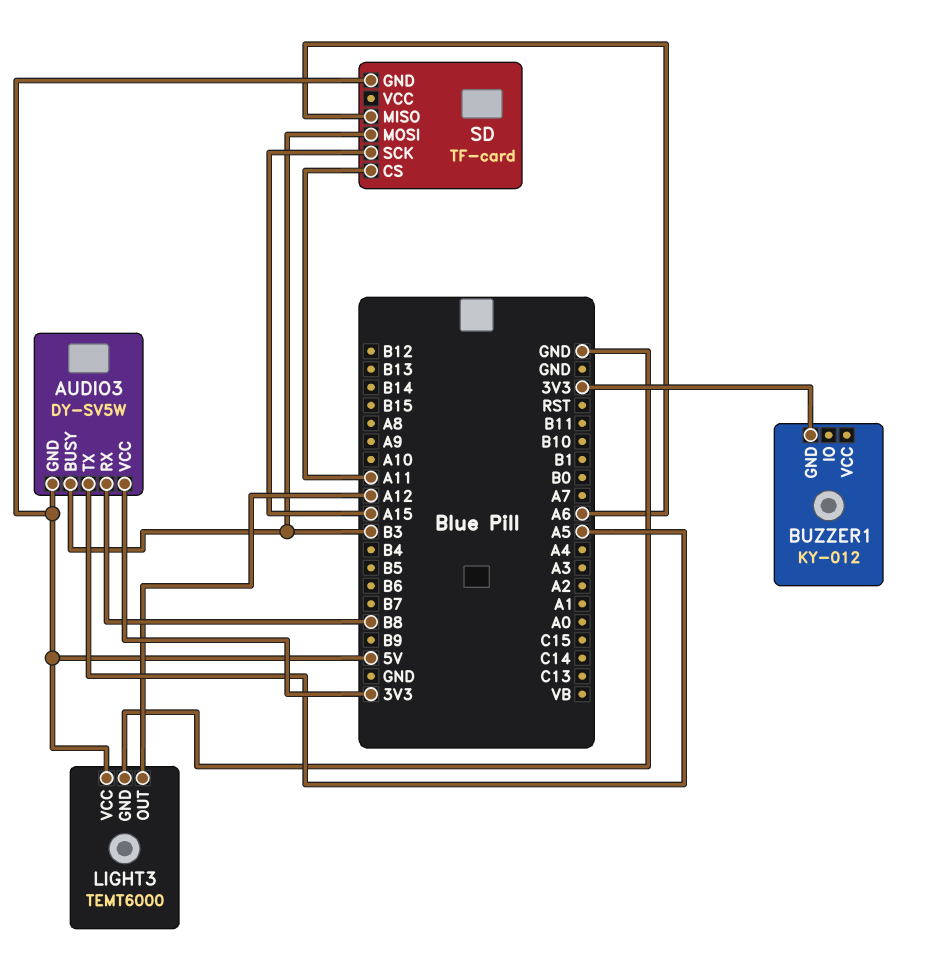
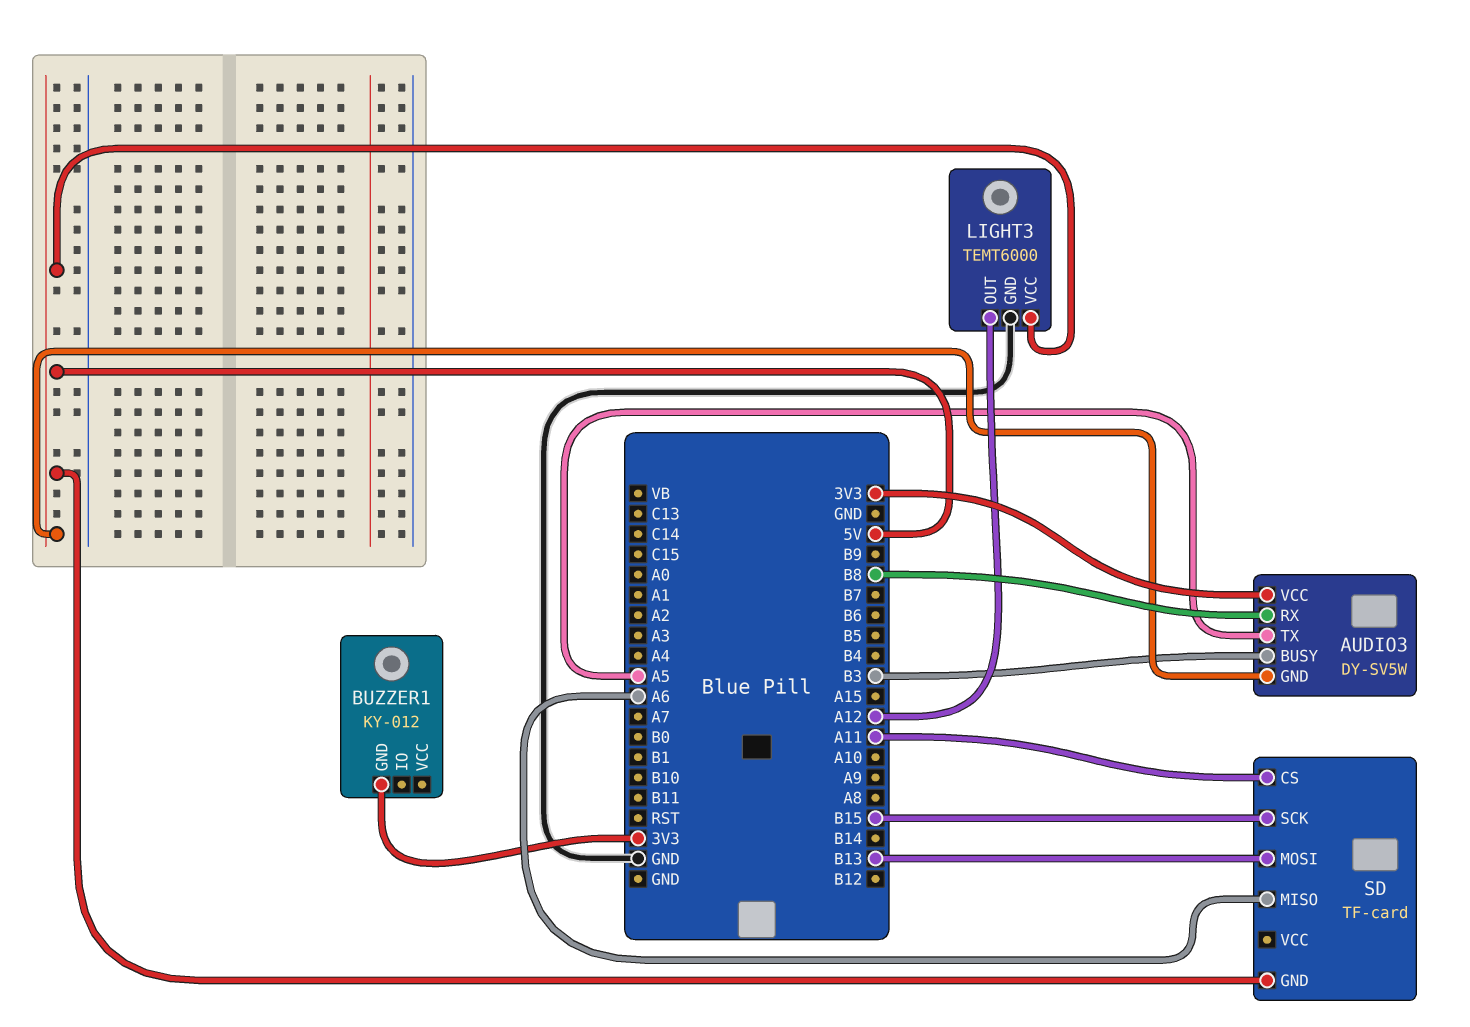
SD pin MOSI: B3 -> B13
SD pin SCK: A15 -> B15

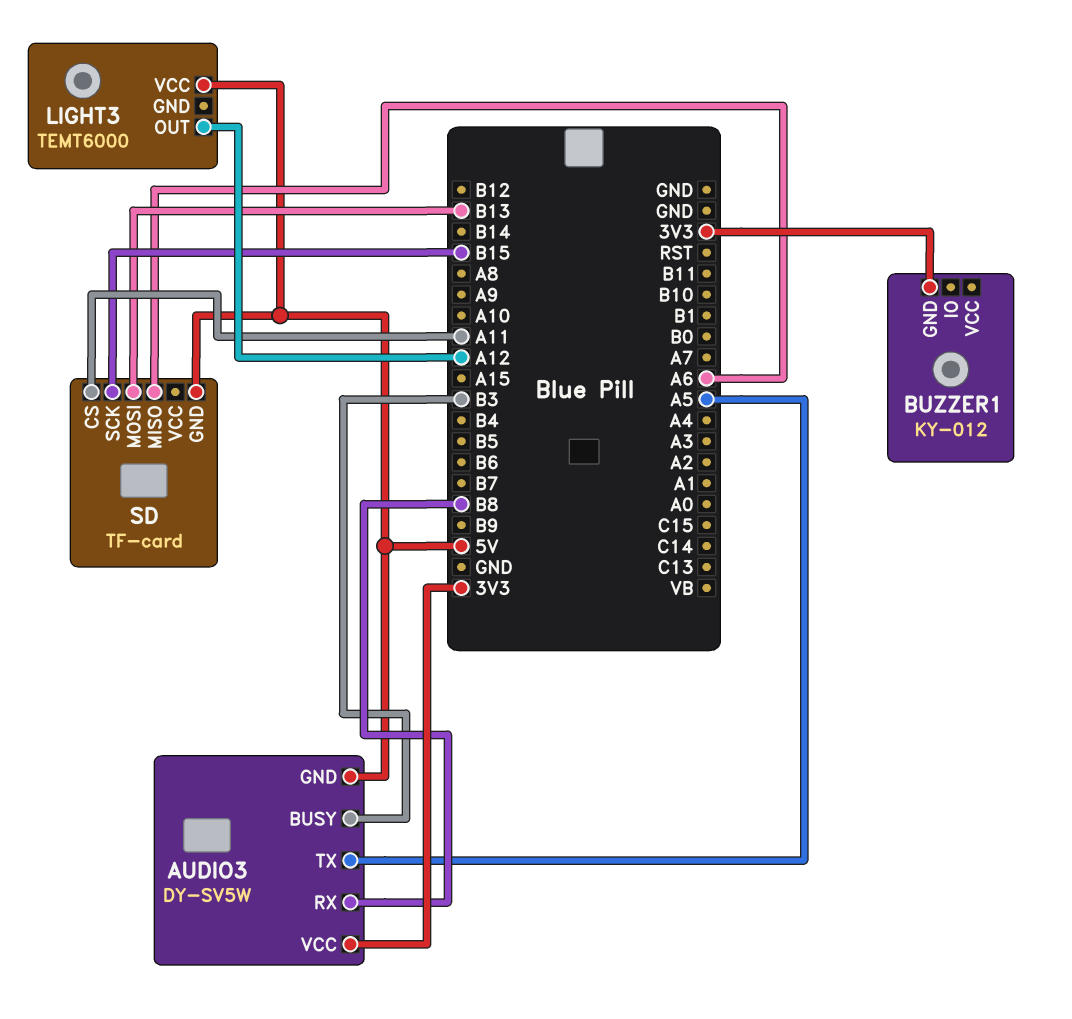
LIGHT3 pin GND: GND -> none

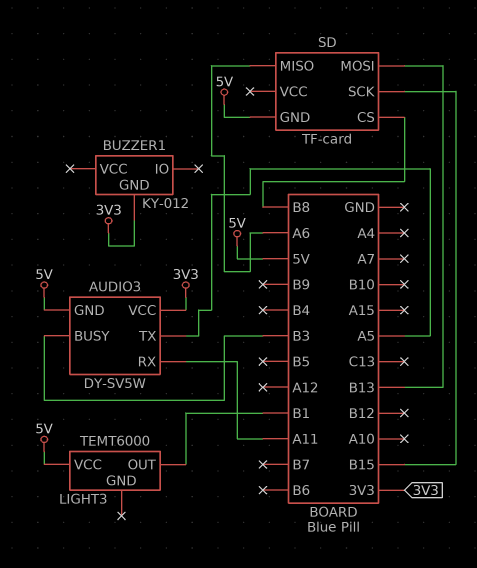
AUDIO3 pin RX: B8 -> A11
LIGHT3 pin OUT: A12 -> B1
SD pin CS: A11 -> B8

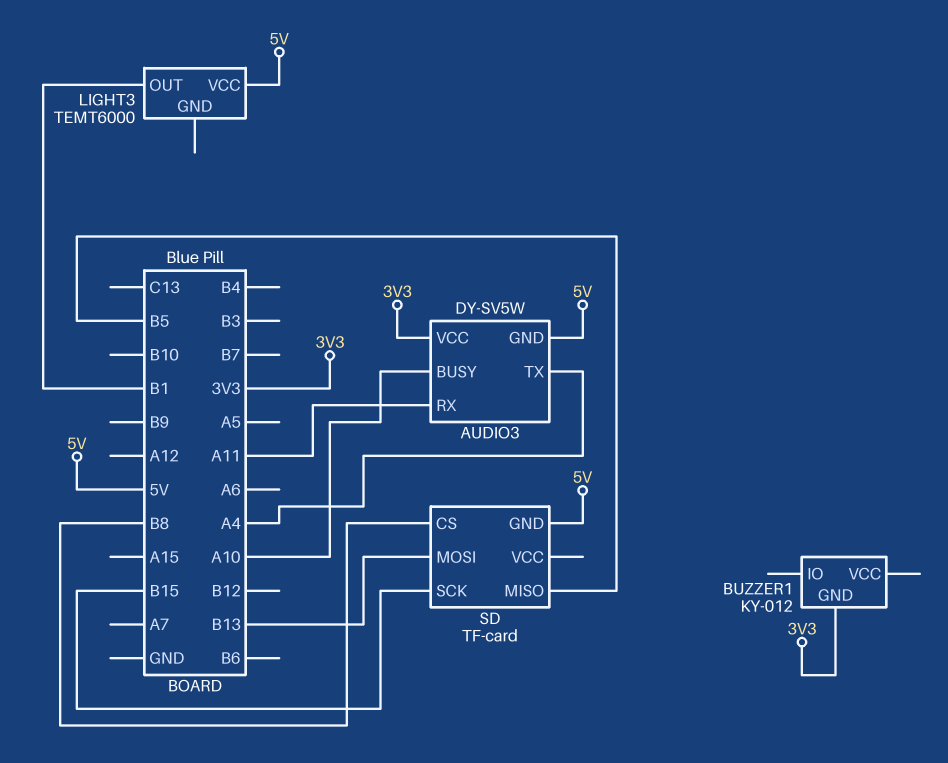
AUDIO3 pin BUSY: B3 -> A10
AUDIO3 pin TX: A5 -> A4
SD pin MISO: A6 -> B5

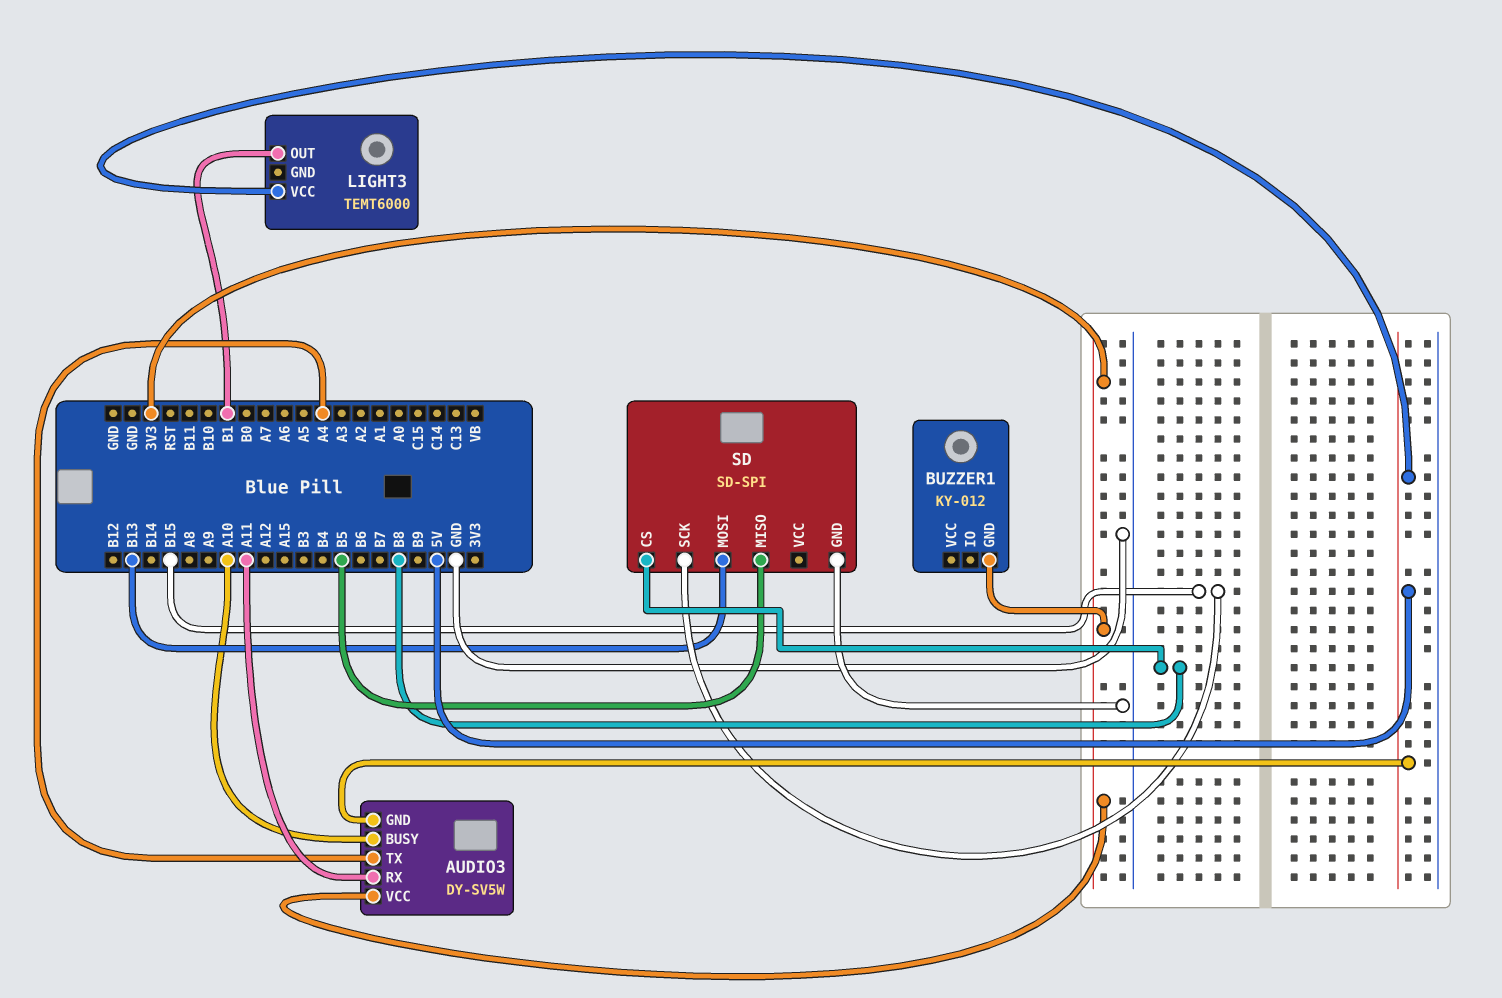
SD: TF-card -> SD-SPI
SD pin GND: 5V -> GND

